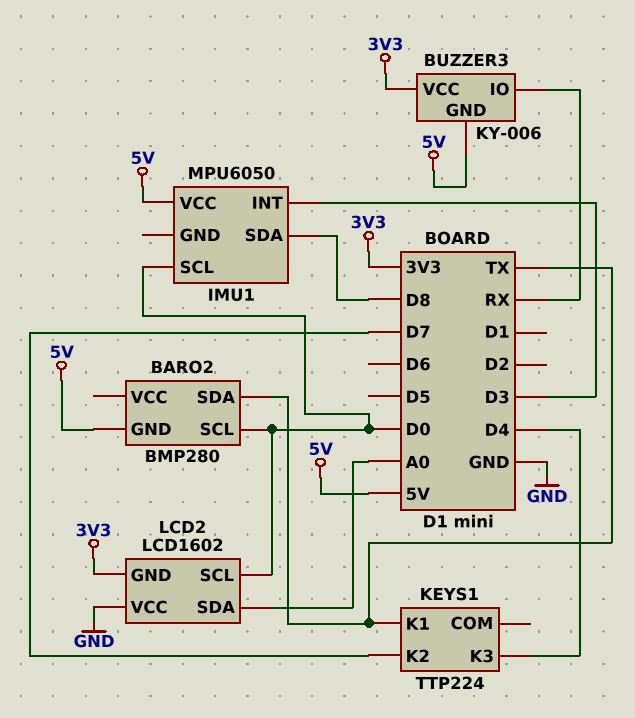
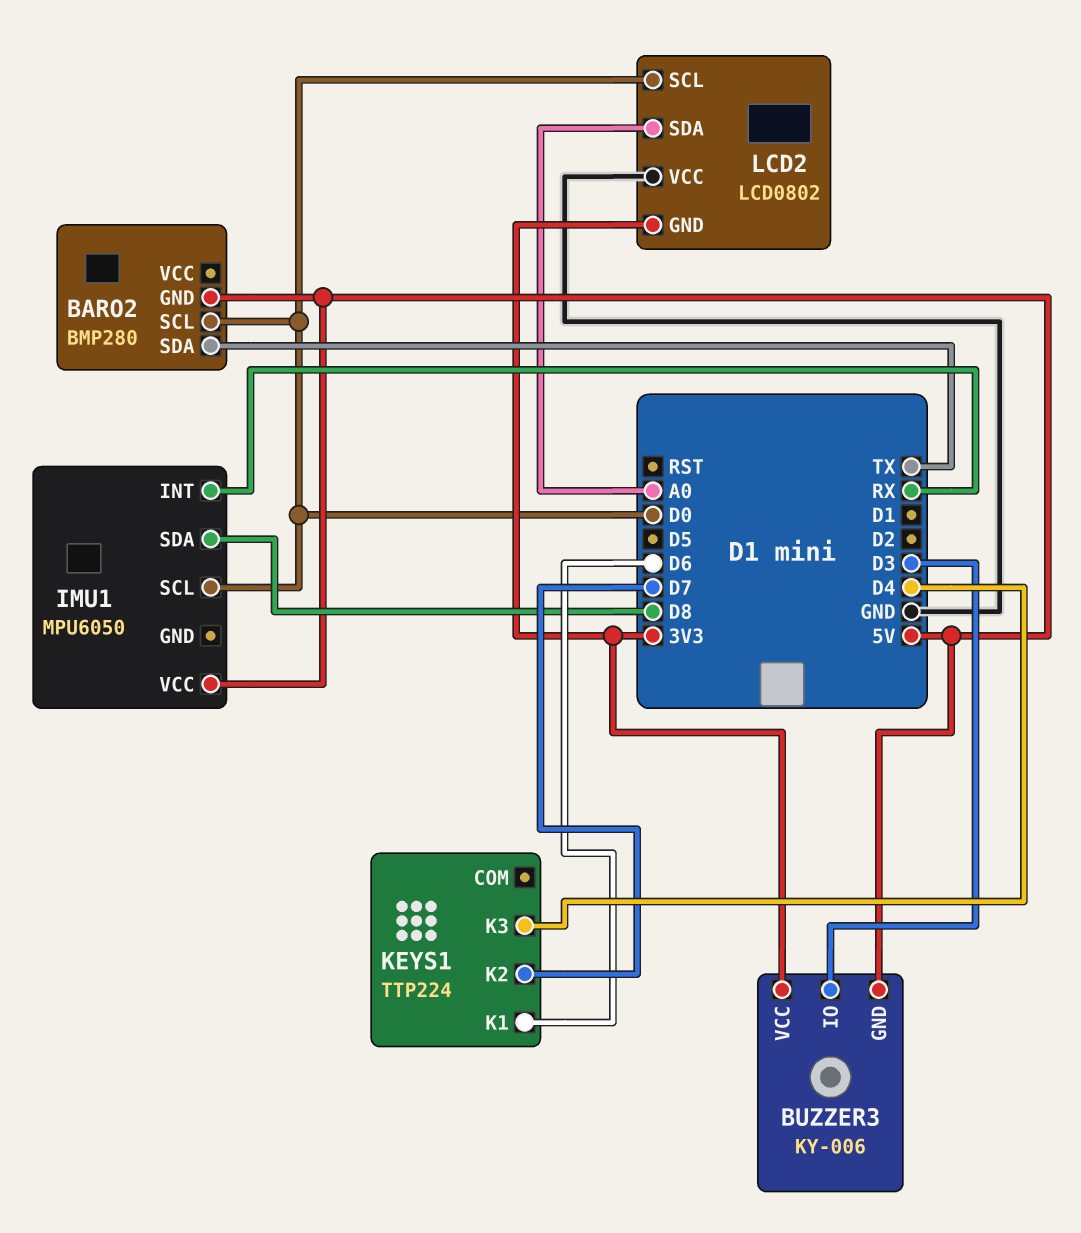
BUZZER3 pin IO: RX -> D3
IMU1 pin INT: D3 -> RX
KEYS1 pin K1: TX -> D6
LCD2: LCD1602 -> LCD0802

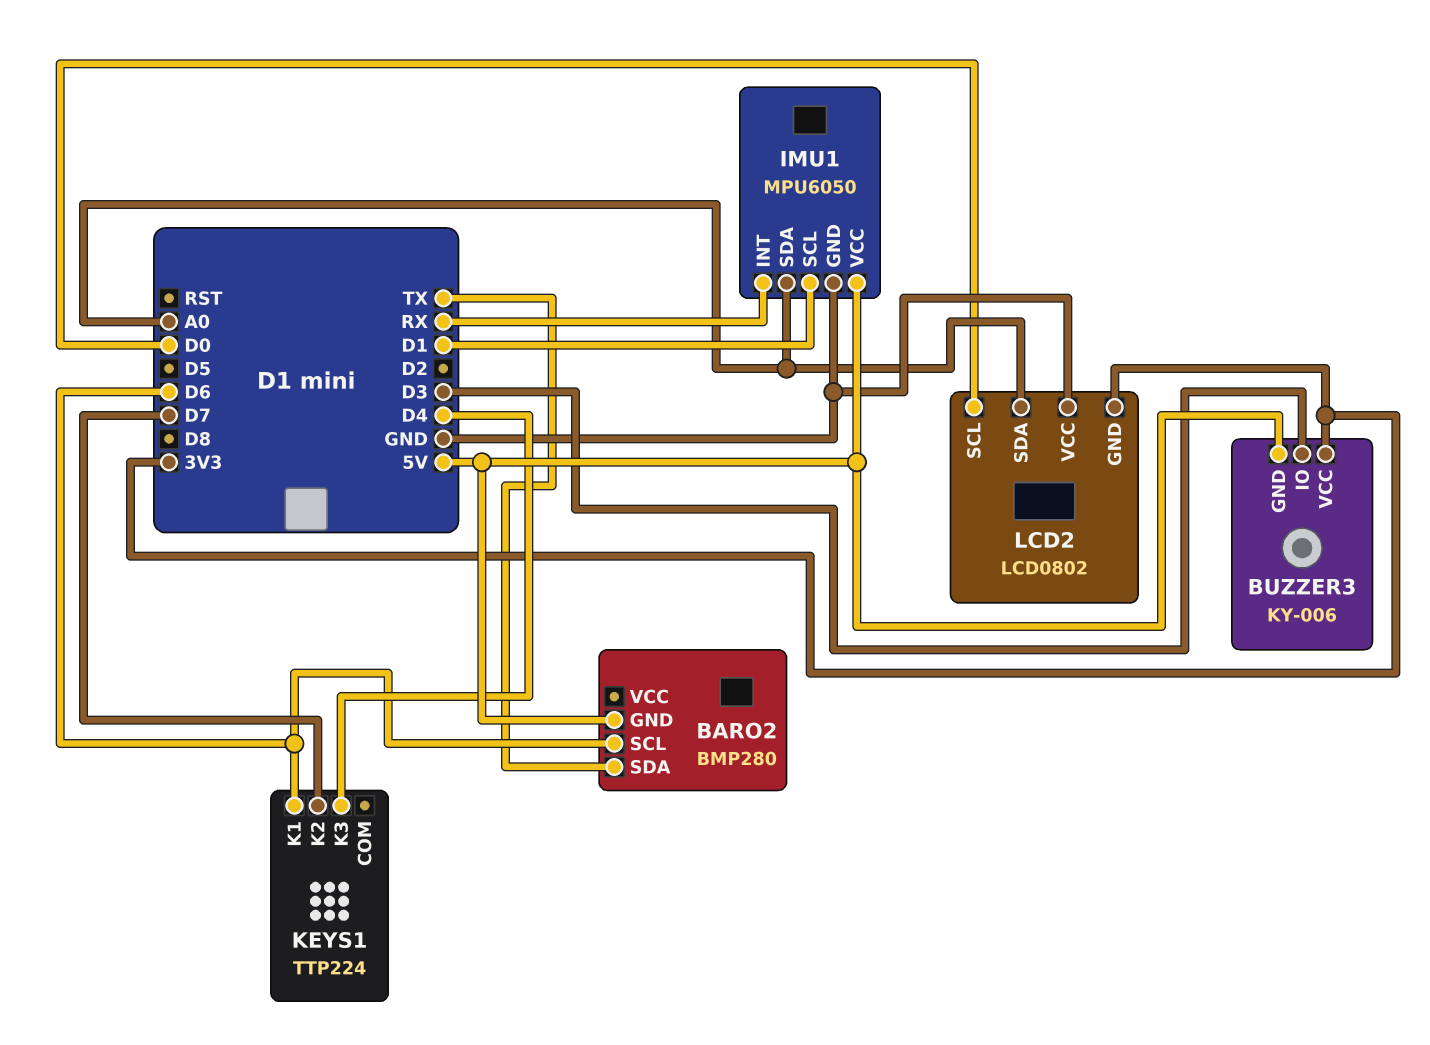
BARO2 pin SCL: D0 -> D6
IMU1 pin GND: none -> GND
IMU1 pin SCL: D0 -> D1
IMU1 pin SDA: D8 -> A0

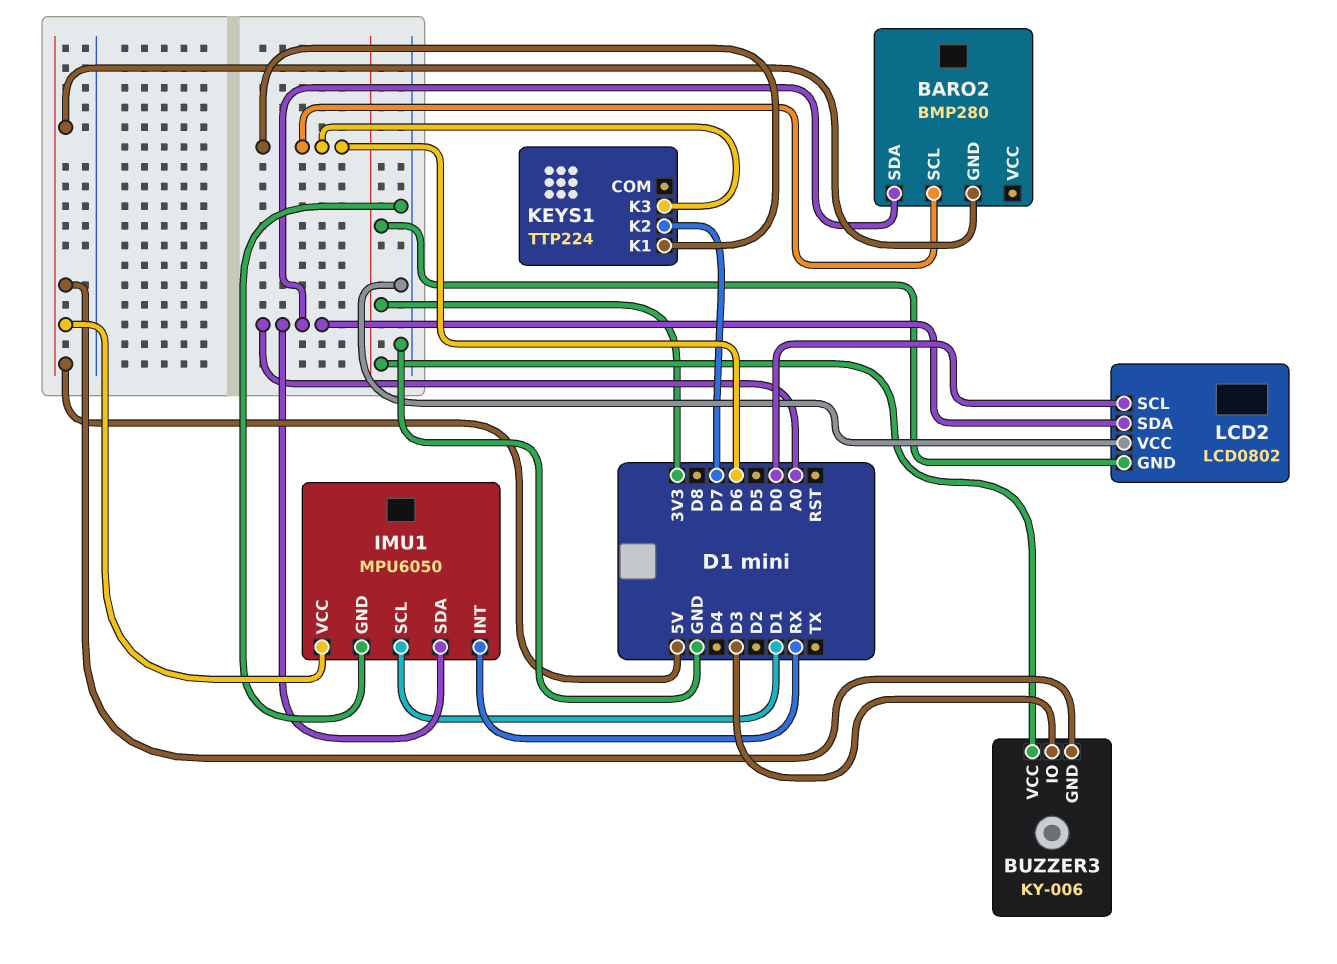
BARO2 pin SDA: TX -> A0
KEYS1 pin K3: D4 -> D6

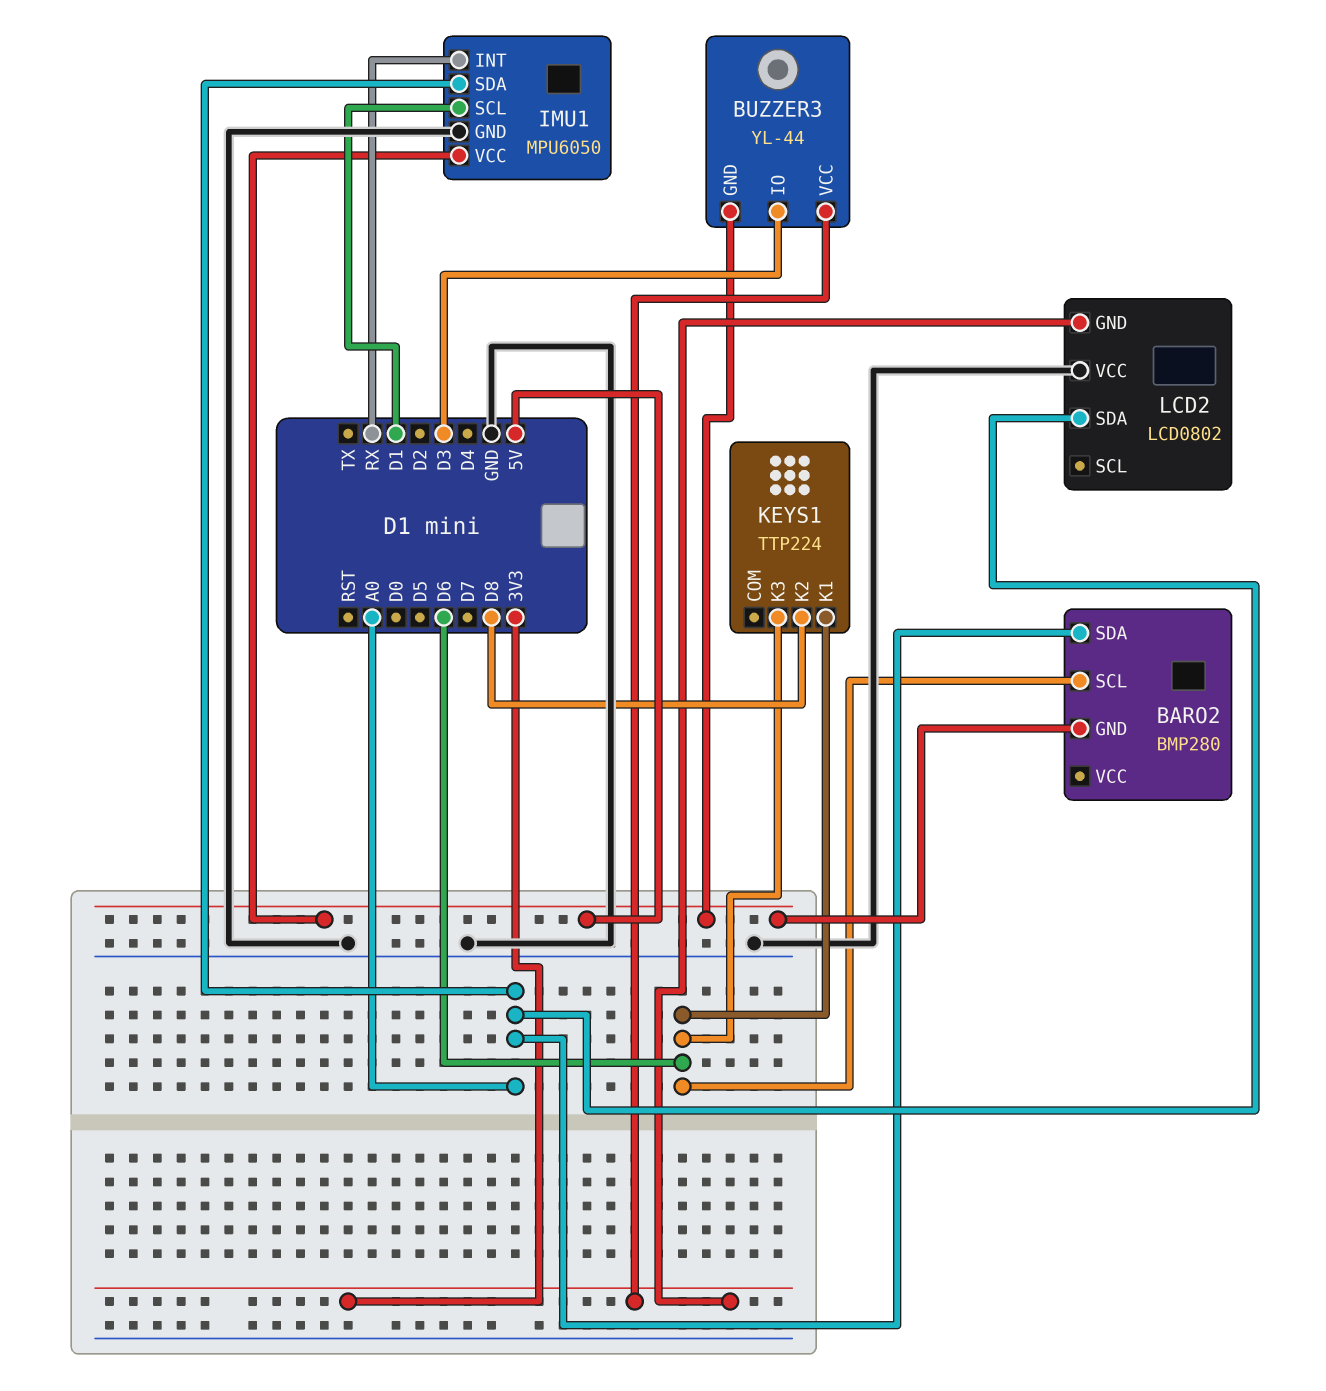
BUZZER3: KY-006 -> YL-44
KEYS1 pin K2: D7 -> D8
LCD2 pin SCL: D0 -> none

